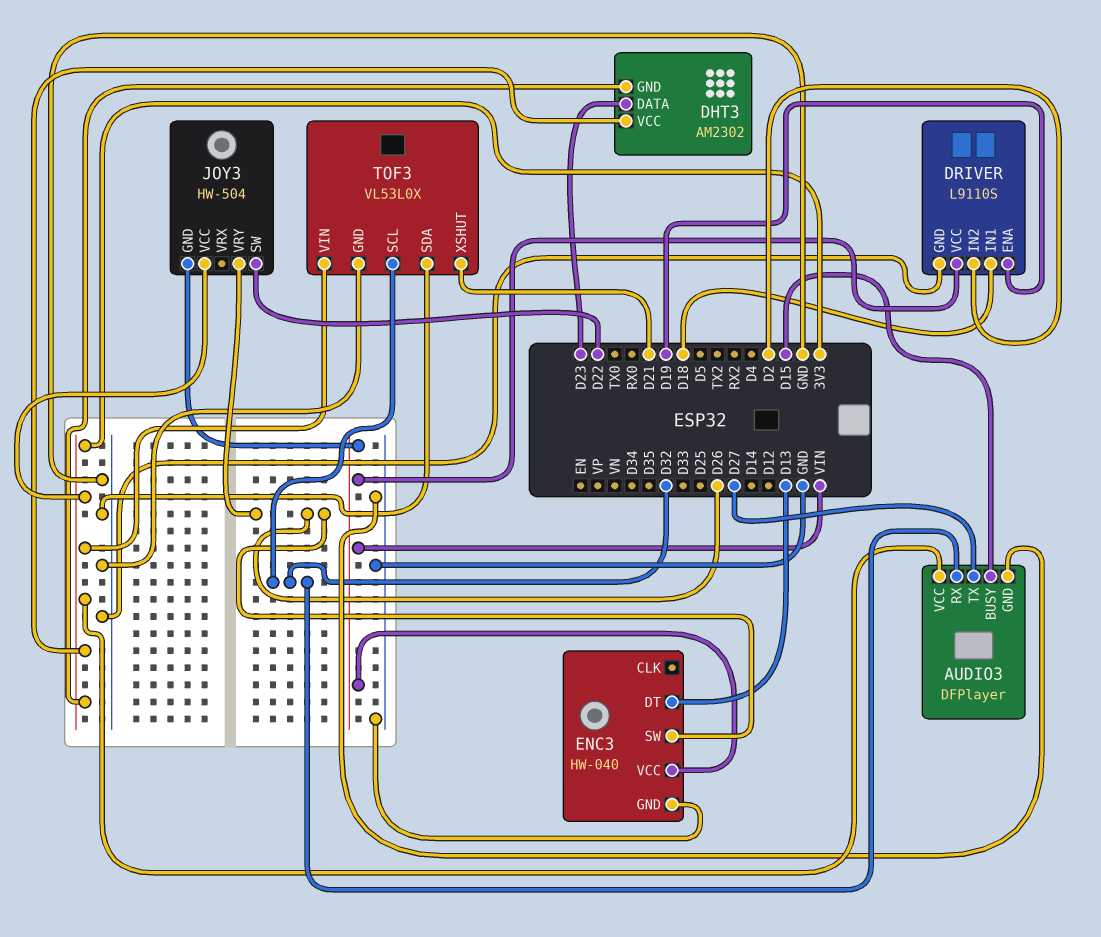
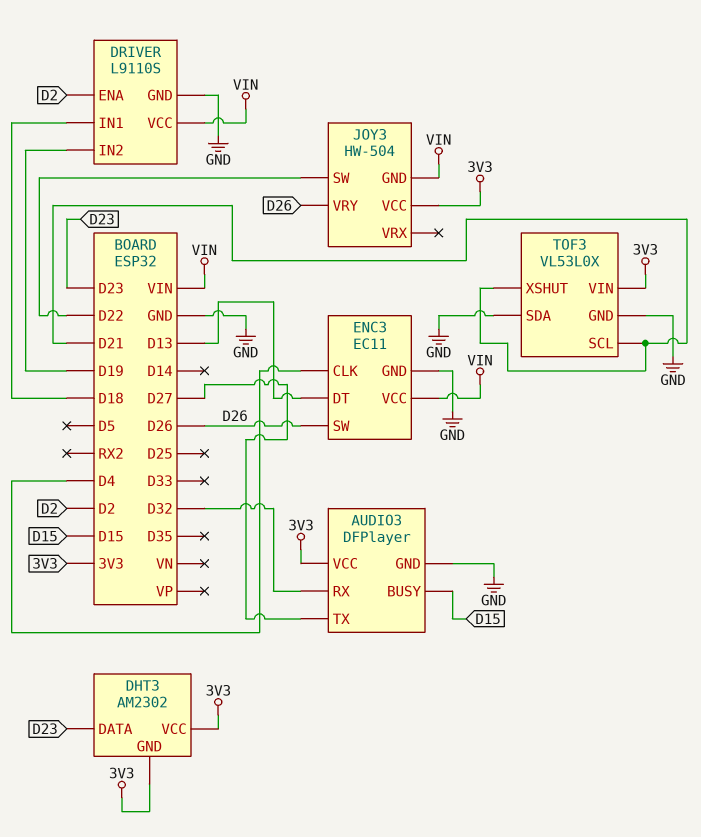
DRIVER pin ENA: D19 -> D2
DRIVER pin IN2: D2 -> D19
ENC3: HW-040 -> EC11
ENC3 pin CLK: none -> D4
TOF3 pin SCL: D32 -> D21

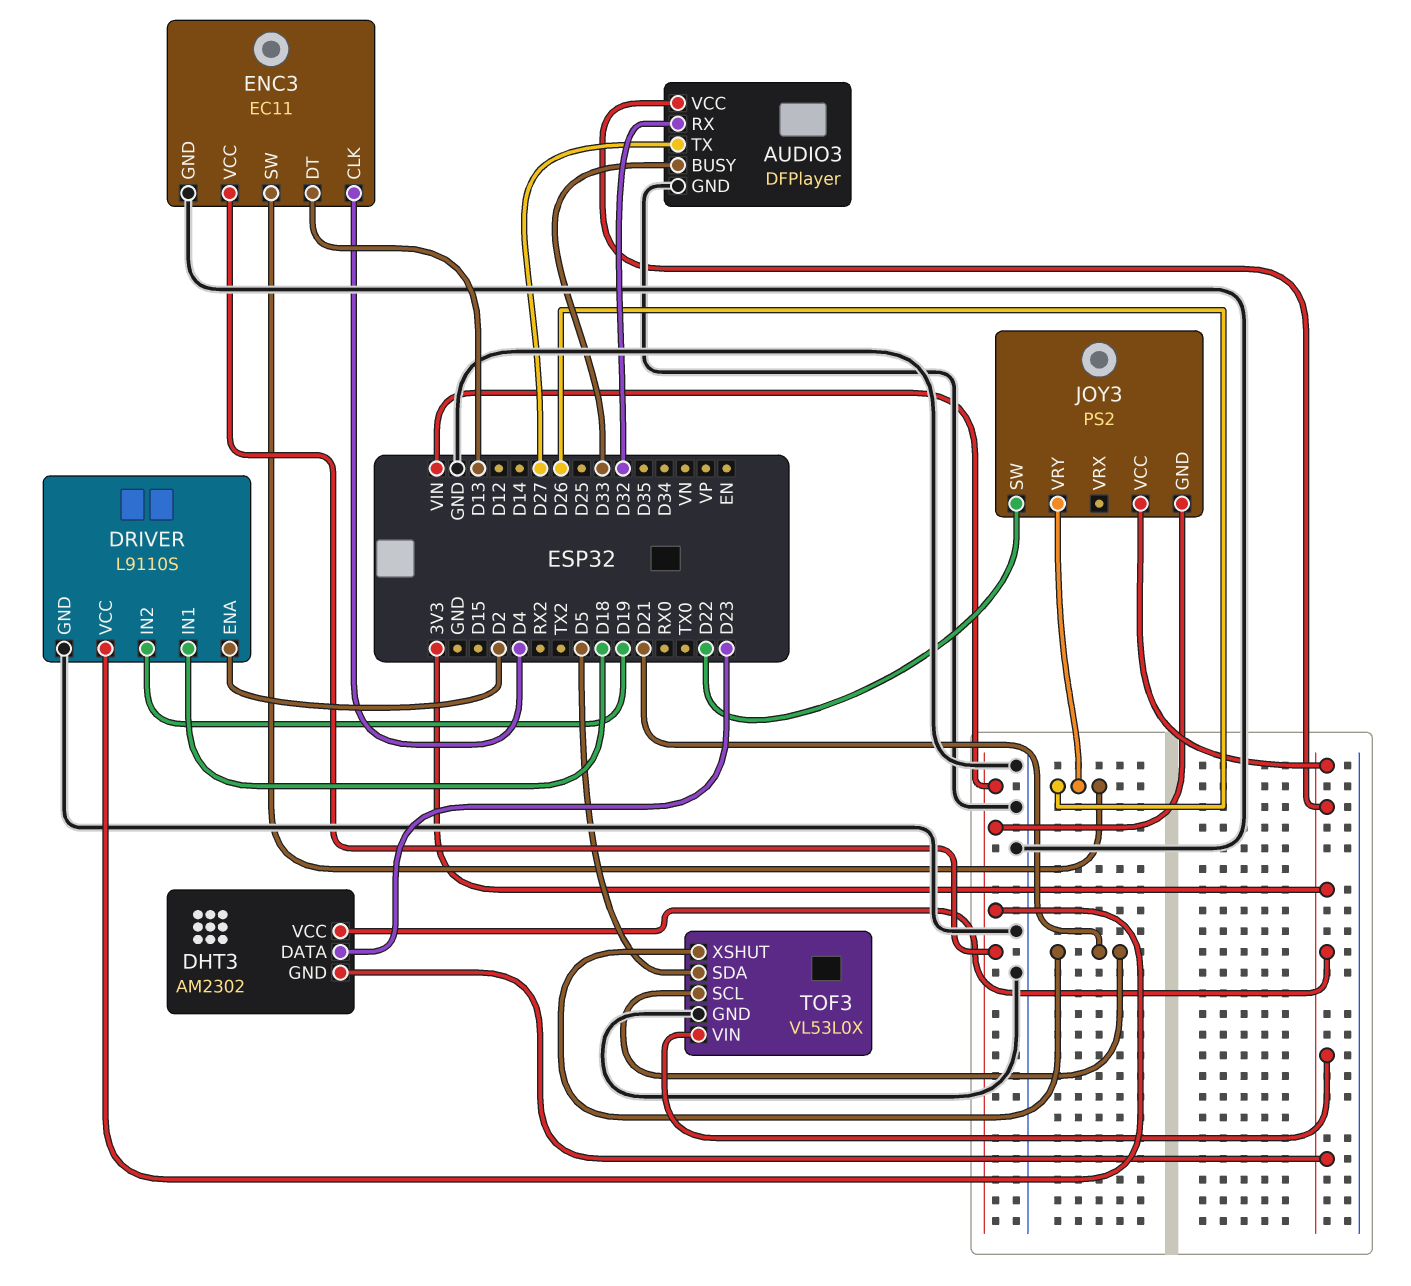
AUDIO3 pin BUSY: D15 -> D33
JOY3: HW-504 -> PS2
TOF3 pin SDA: GND -> D5

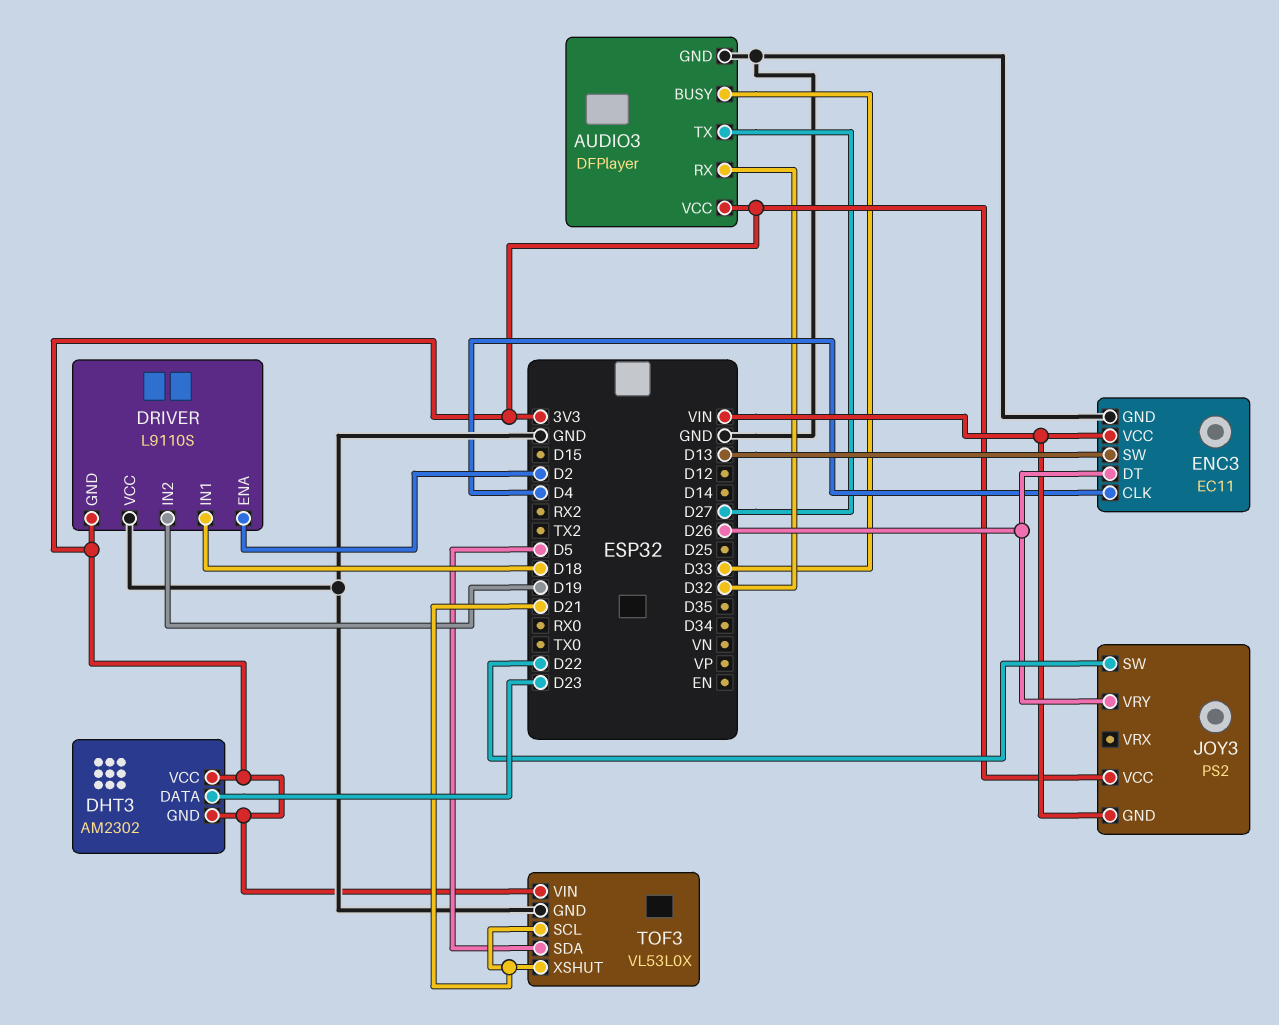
DRIVER pin GND: GND -> 3V3
DRIVER pin VCC: VIN -> GND
ENC3 pin DT: D13 -> D26
ENC3 pin SW: D26 -> D13

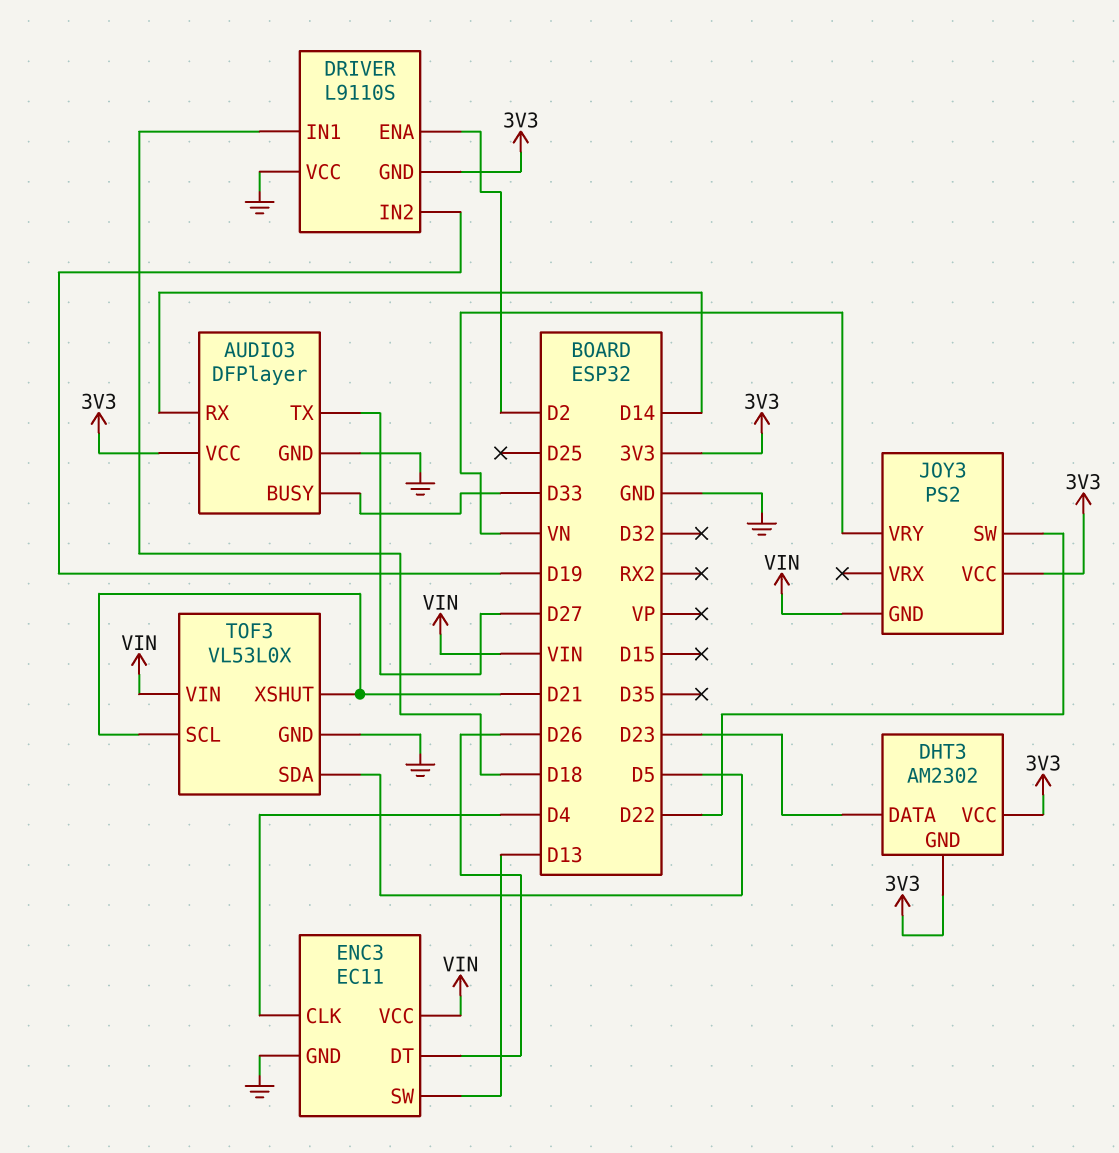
AUDIO3 pin RX: D32 -> D14
JOY3 pin VRY: D26 -> VN
TOF3 pin VIN: 3V3 -> VIN

